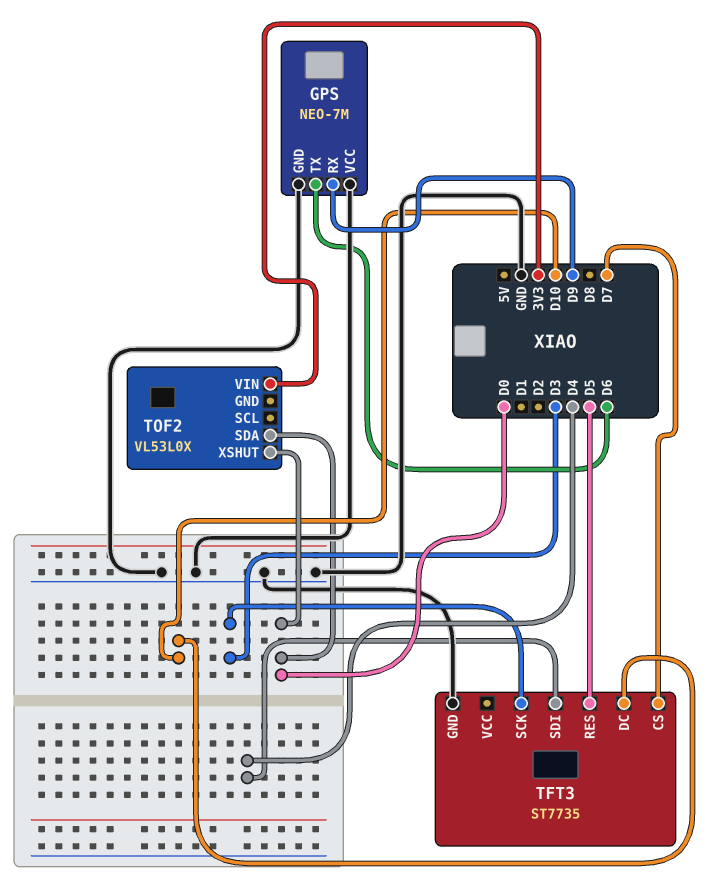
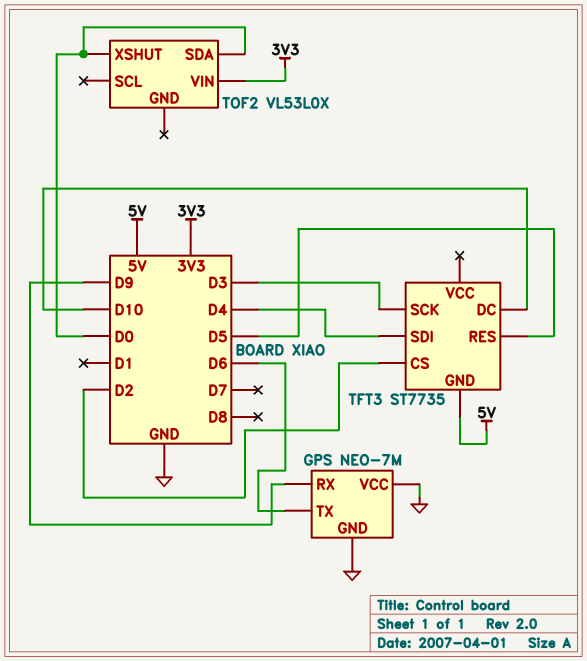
TFT3 pin CS: D7 -> D2
TFT3 pin GND: GND -> 5V

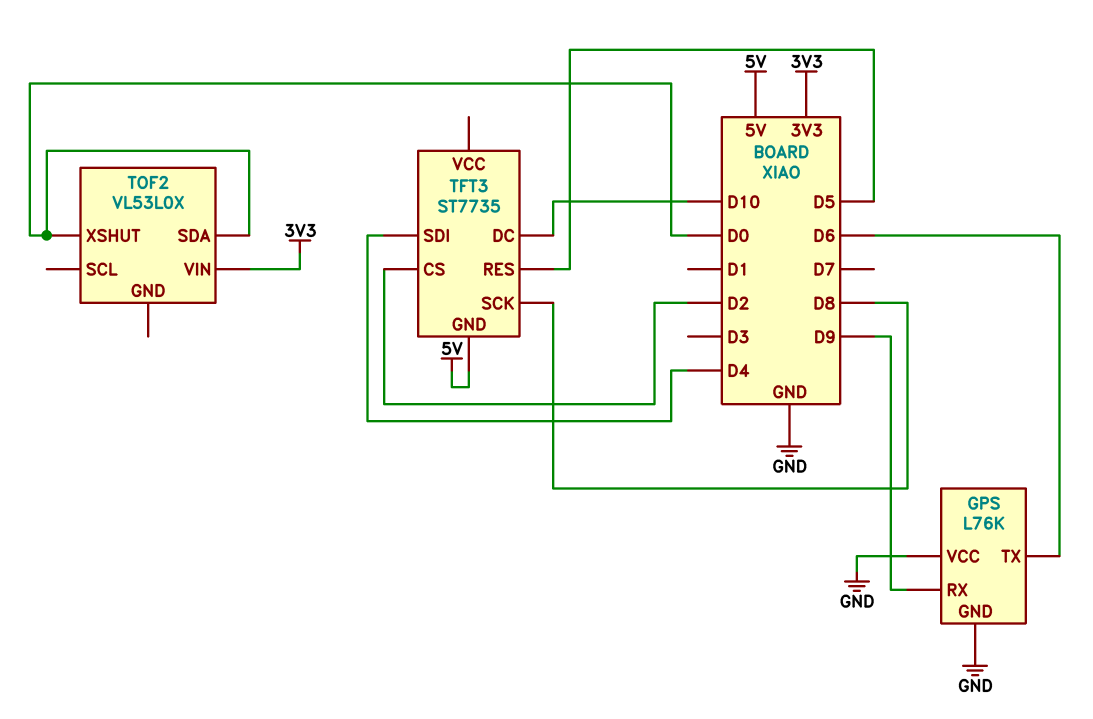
GPS: NEO-7M -> L76K
TFT3 pin SCK: D3 -> D8

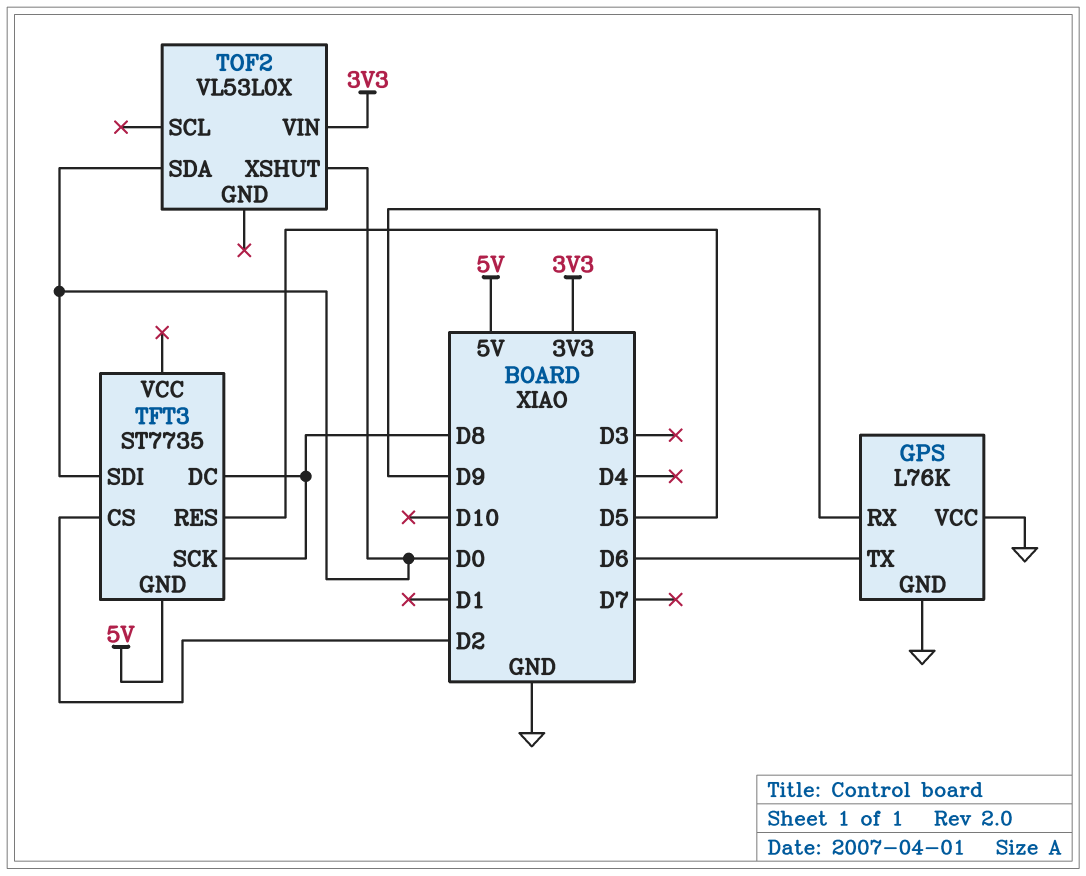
TFT3 pin DC: D10 -> D8
TFT3 pin SDI: D4 -> D0

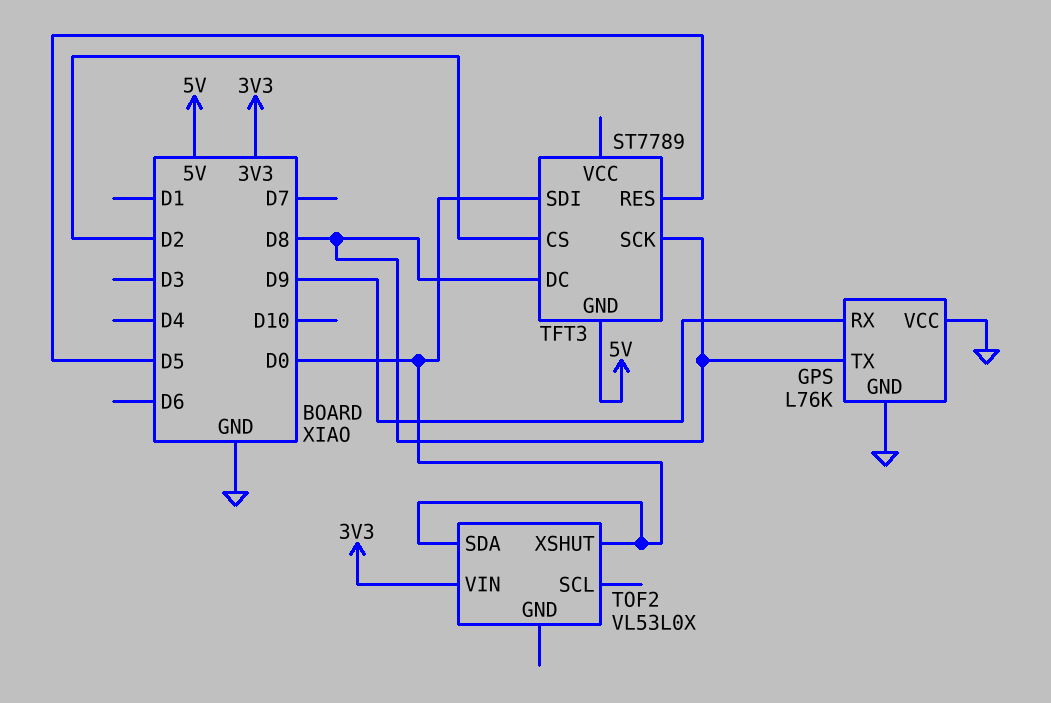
GPS pin TX: D6 -> D8
TFT3: ST7735 -> ST7789

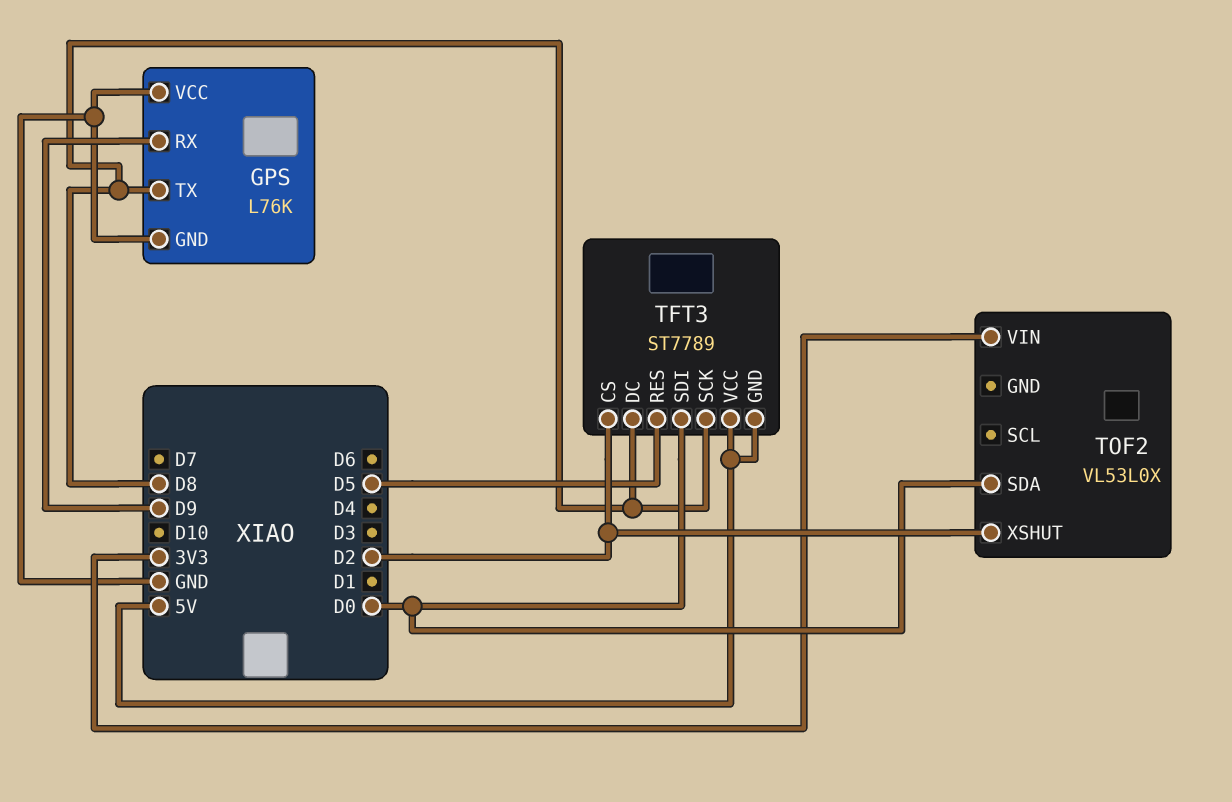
TFT3 pin VCC: none -> 5V
TOF2 pin XSHUT: D0 -> D2

